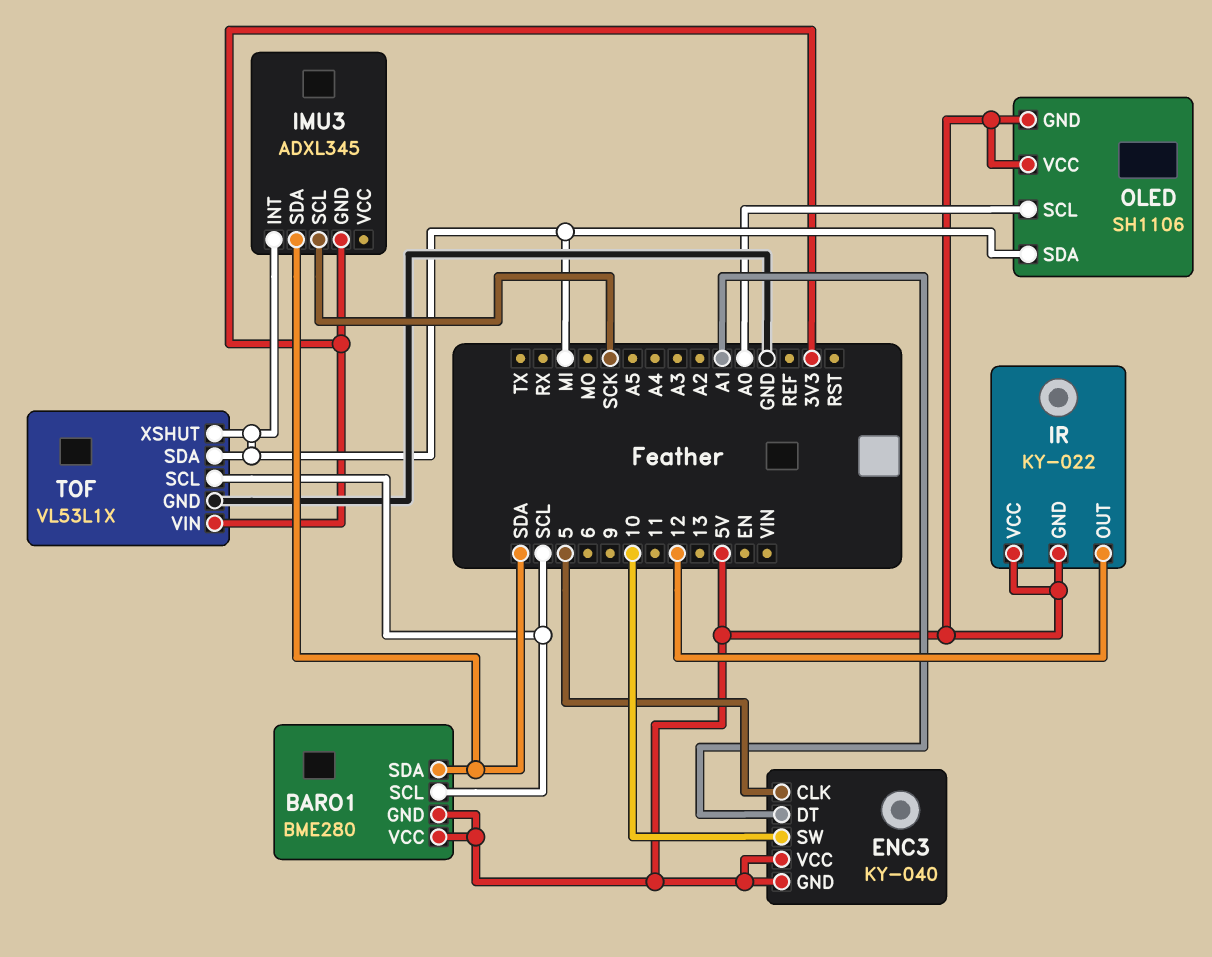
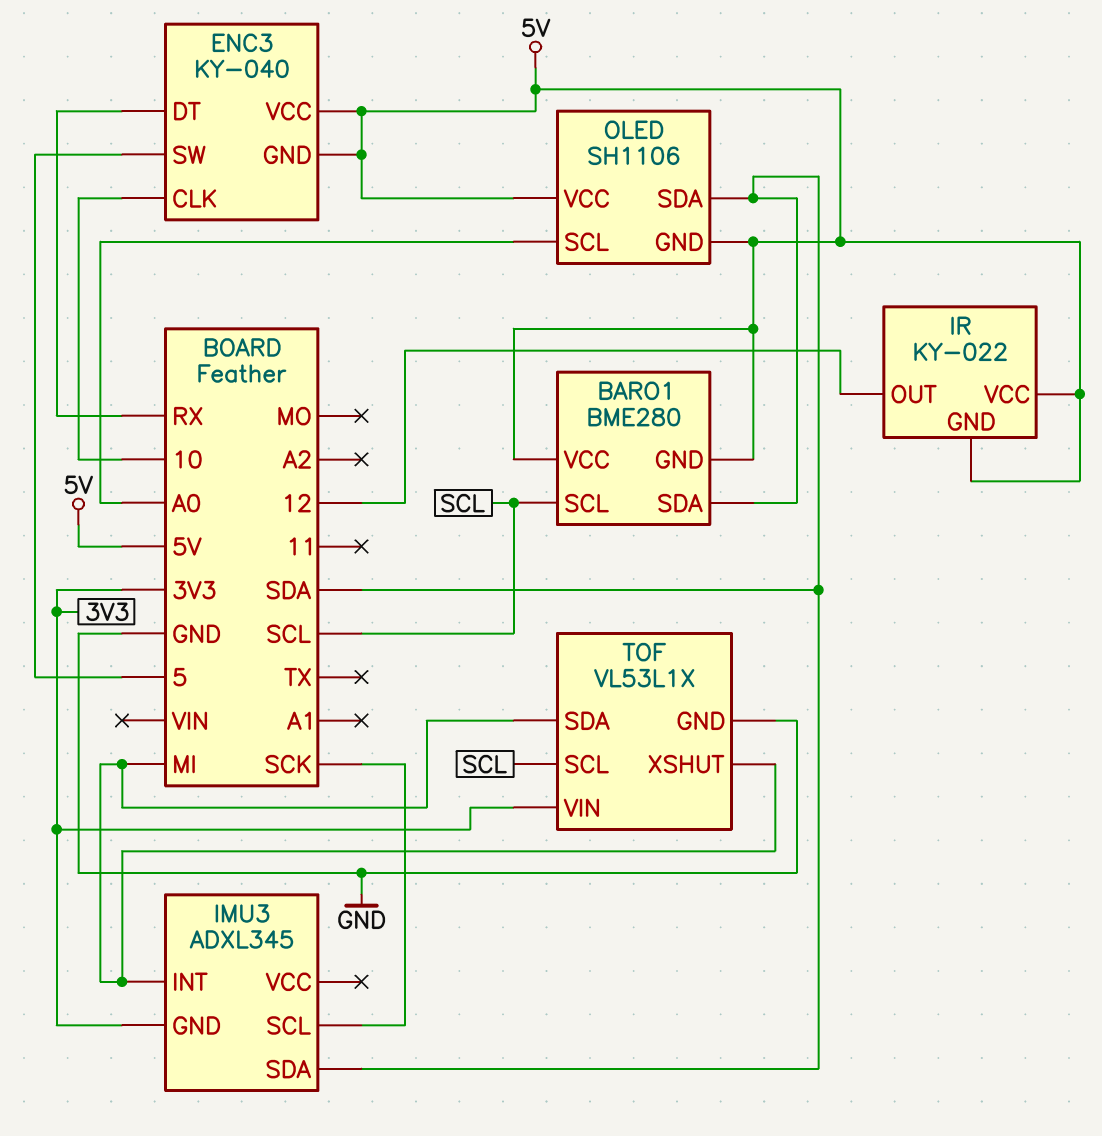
ENC3 pin CLK: 5 -> 10
ENC3 pin DT: A1 -> RX
ENC3 pin SW: 10 -> 5
OLED pin SDA: MI -> SDA

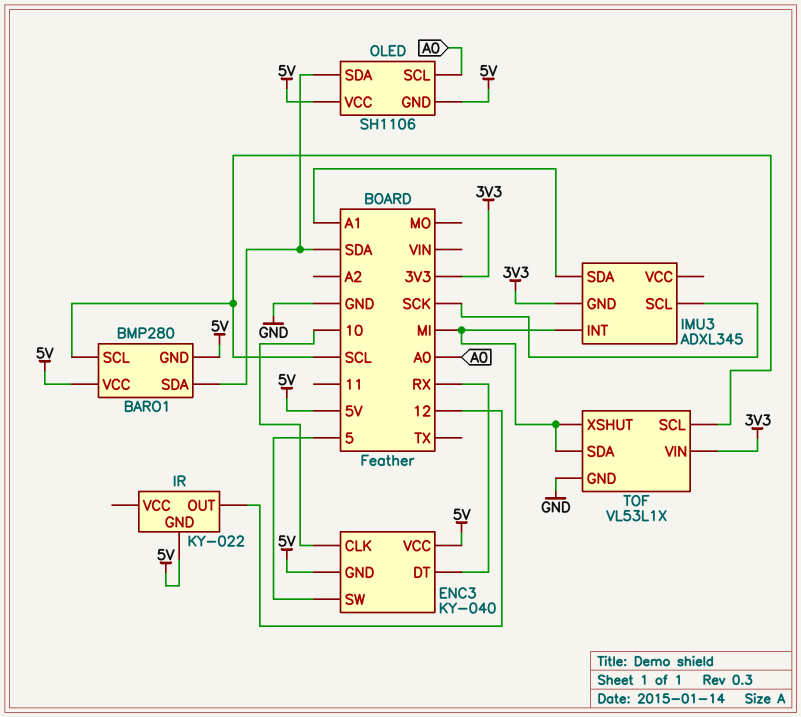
BARO1: BME280 -> BMP280
IMU3 pin SDA: SDA -> A1
IR pin VCC: 5V -> none

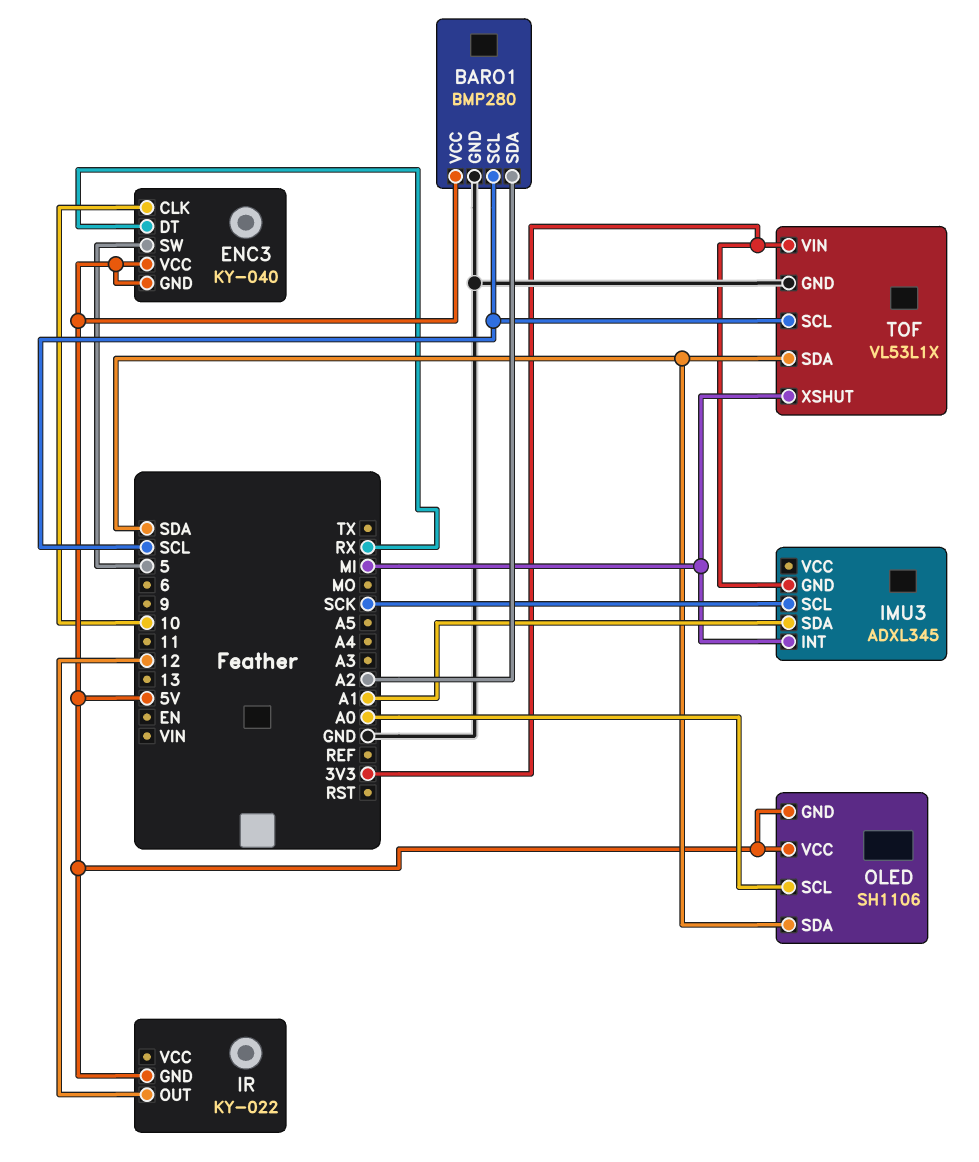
BARO1 pin GND: 5V -> GND
BARO1 pin SDA: SDA -> A2
TOF pin SDA: MI -> SDA

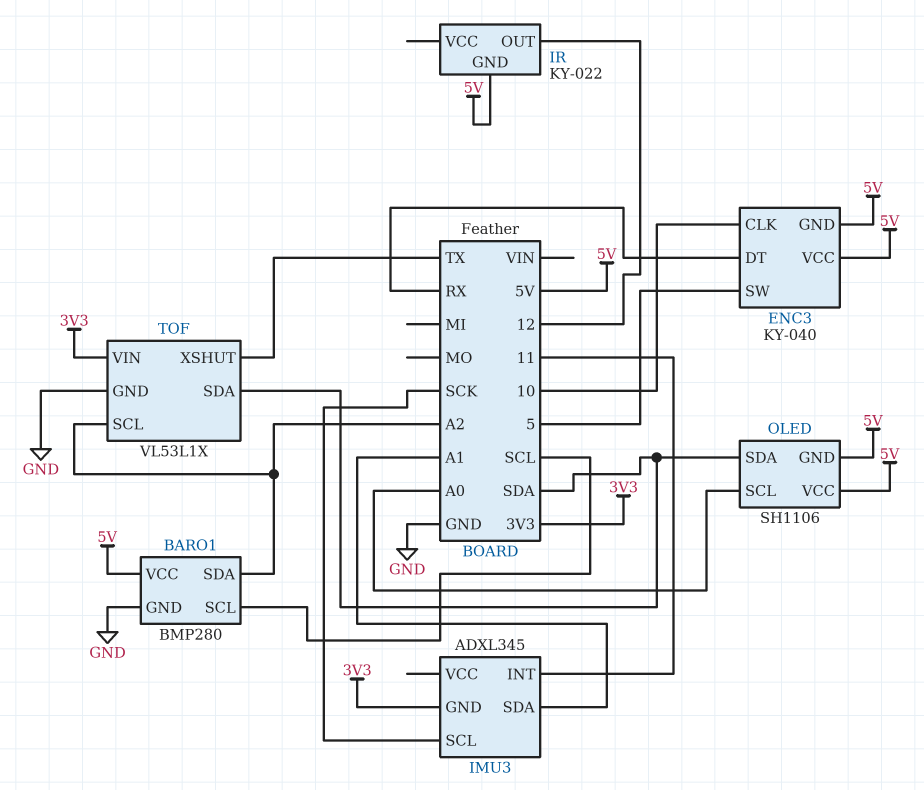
IMU3 pin INT: MI -> 11
TOF pin SCL: SCL -> A2
TOF pin XSHUT: MI -> TX

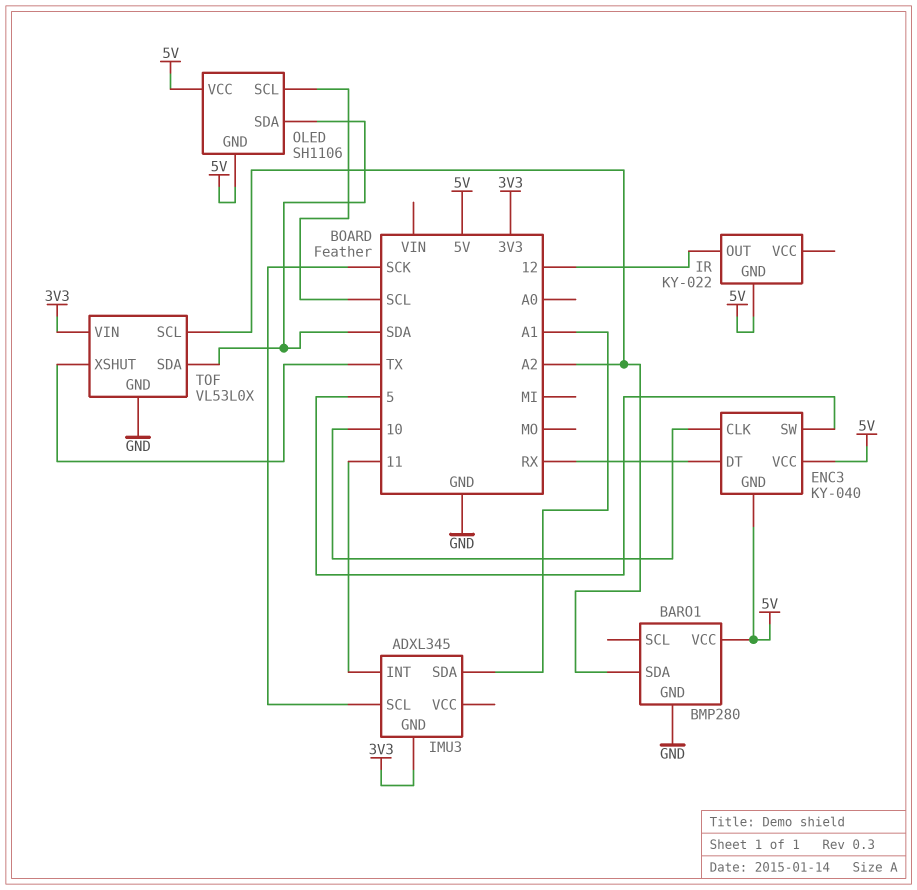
BARO1 pin SCL: SCL -> none
OLED pin SCL: A0 -> SCL
TOF: VL53L1X -> VL53L0X

